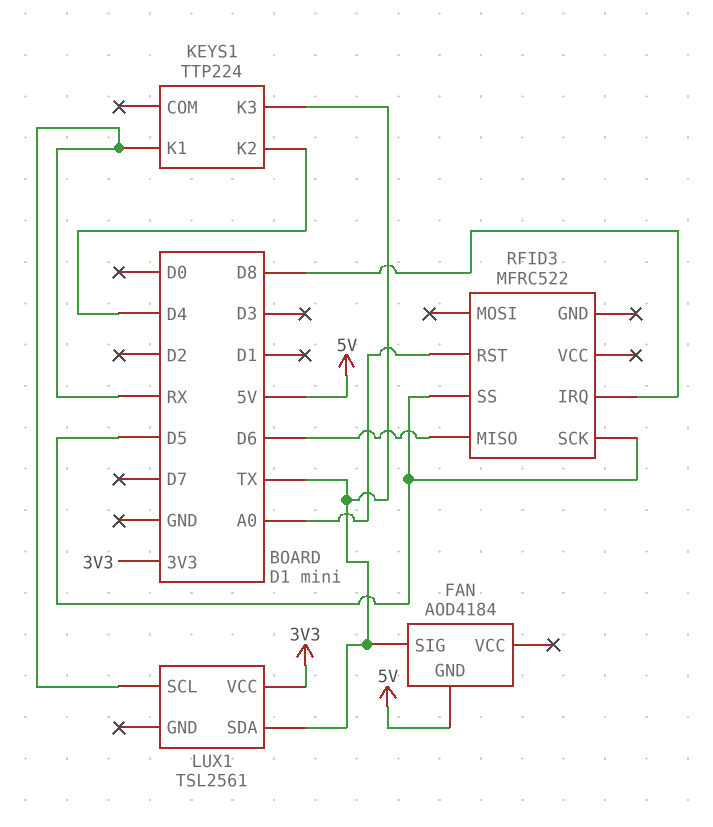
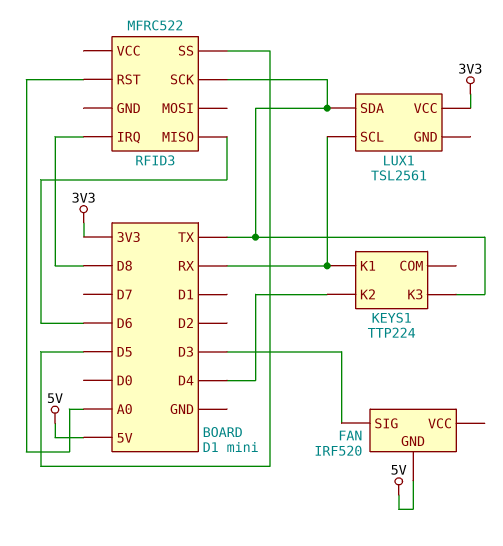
FAN: AOD4184 -> IRF520
FAN pin SIG: TX -> D3
RFID3 pin SCK: D5 -> TX

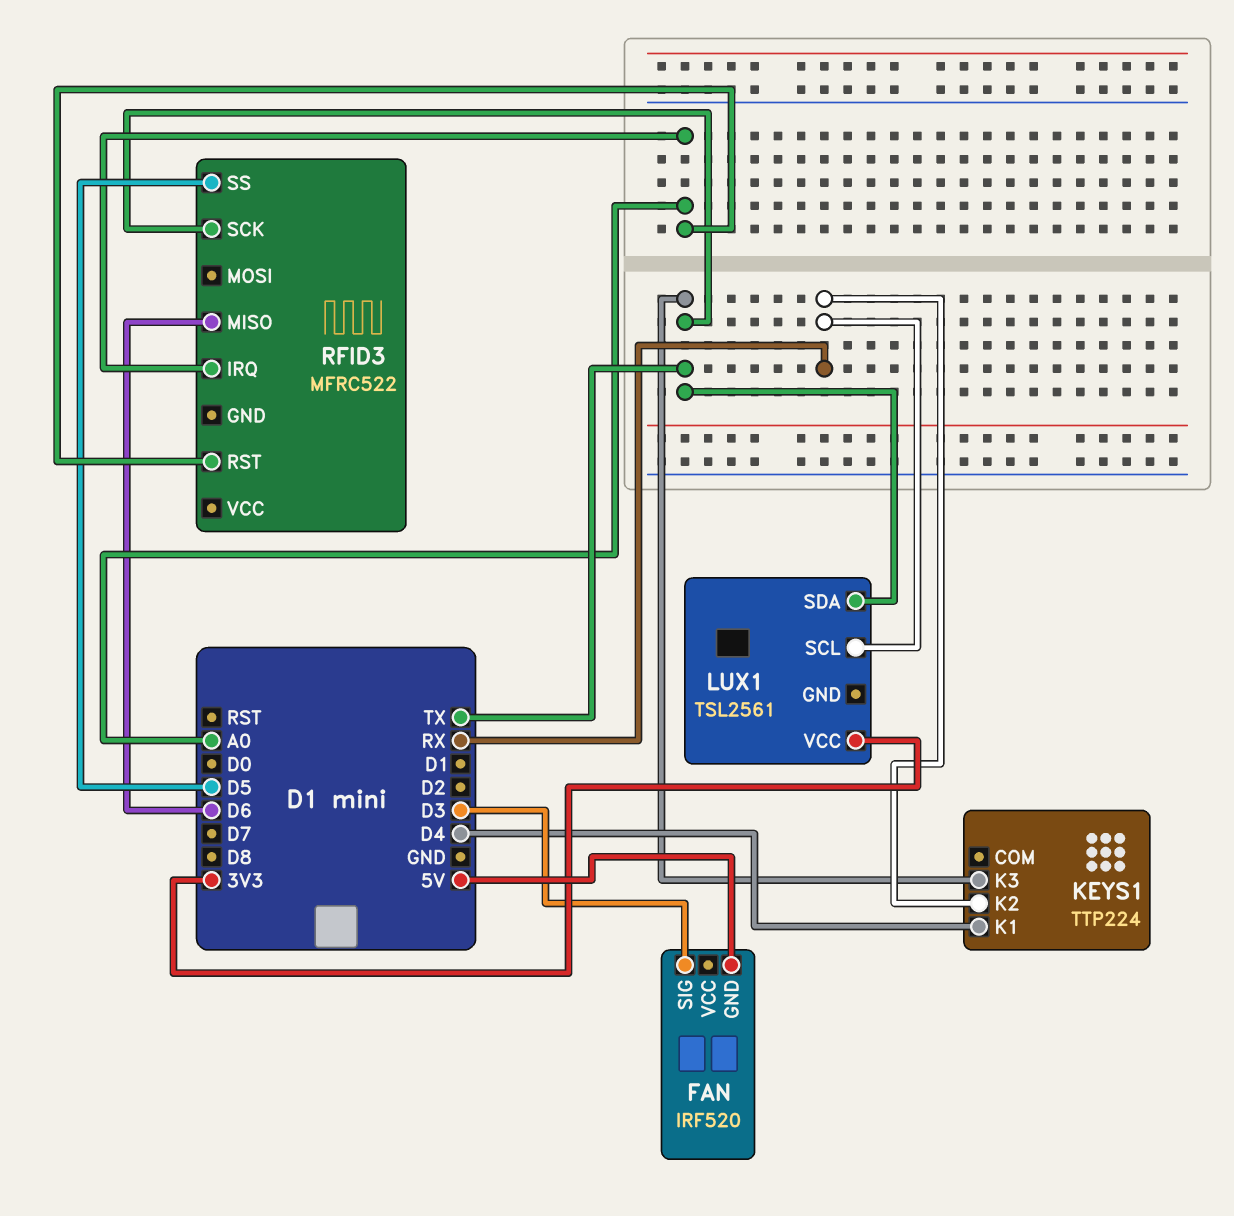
KEYS1 pin K1: RX -> D4
KEYS1 pin K2: D4 -> RX
RFID3 pin IRQ: D8 -> A0

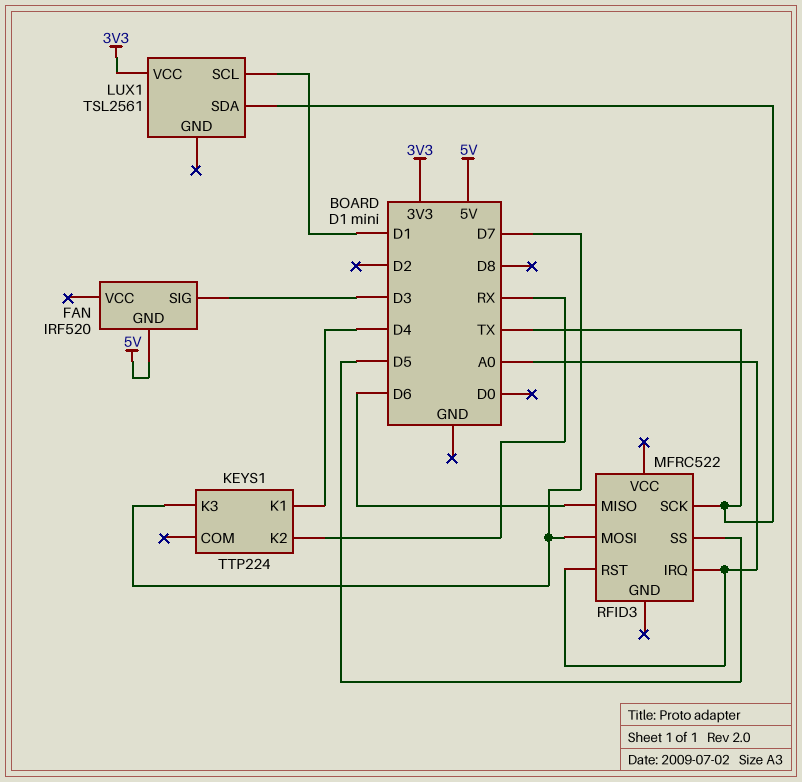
KEYS1 pin K3: TX -> D7
LUX1 pin SCL: RX -> D1
RFID3 pin MOSI: none -> D7

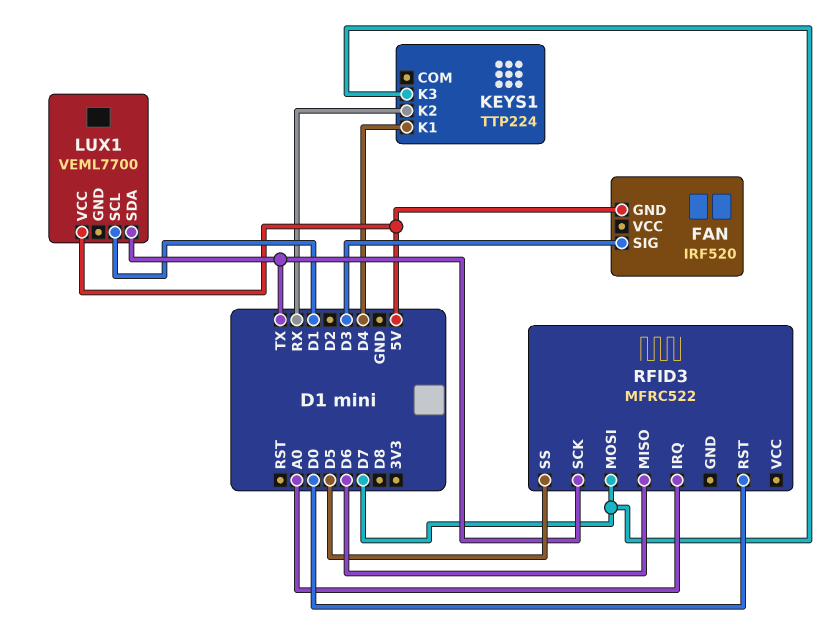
LUX1: TSL2561 -> VEML7700
LUX1 pin VCC: 3V3 -> 5V
RFID3 pin RST: A0 -> D0

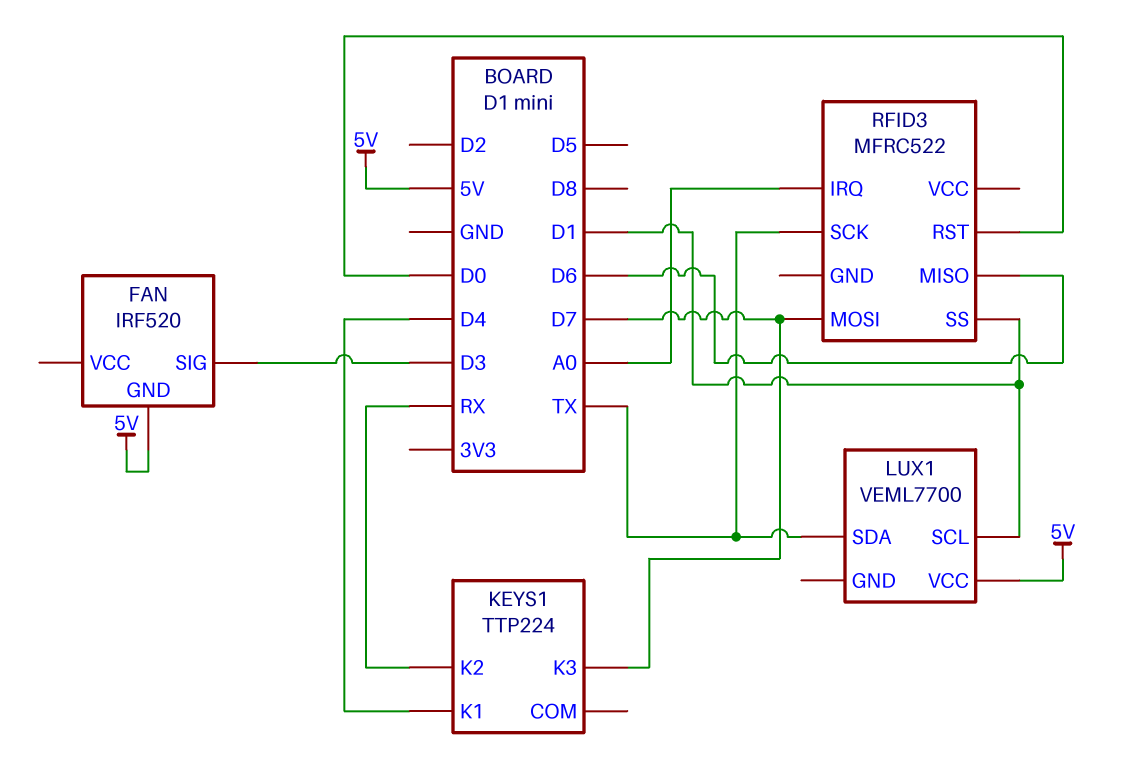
RFID3 pin SS: D5 -> D1

